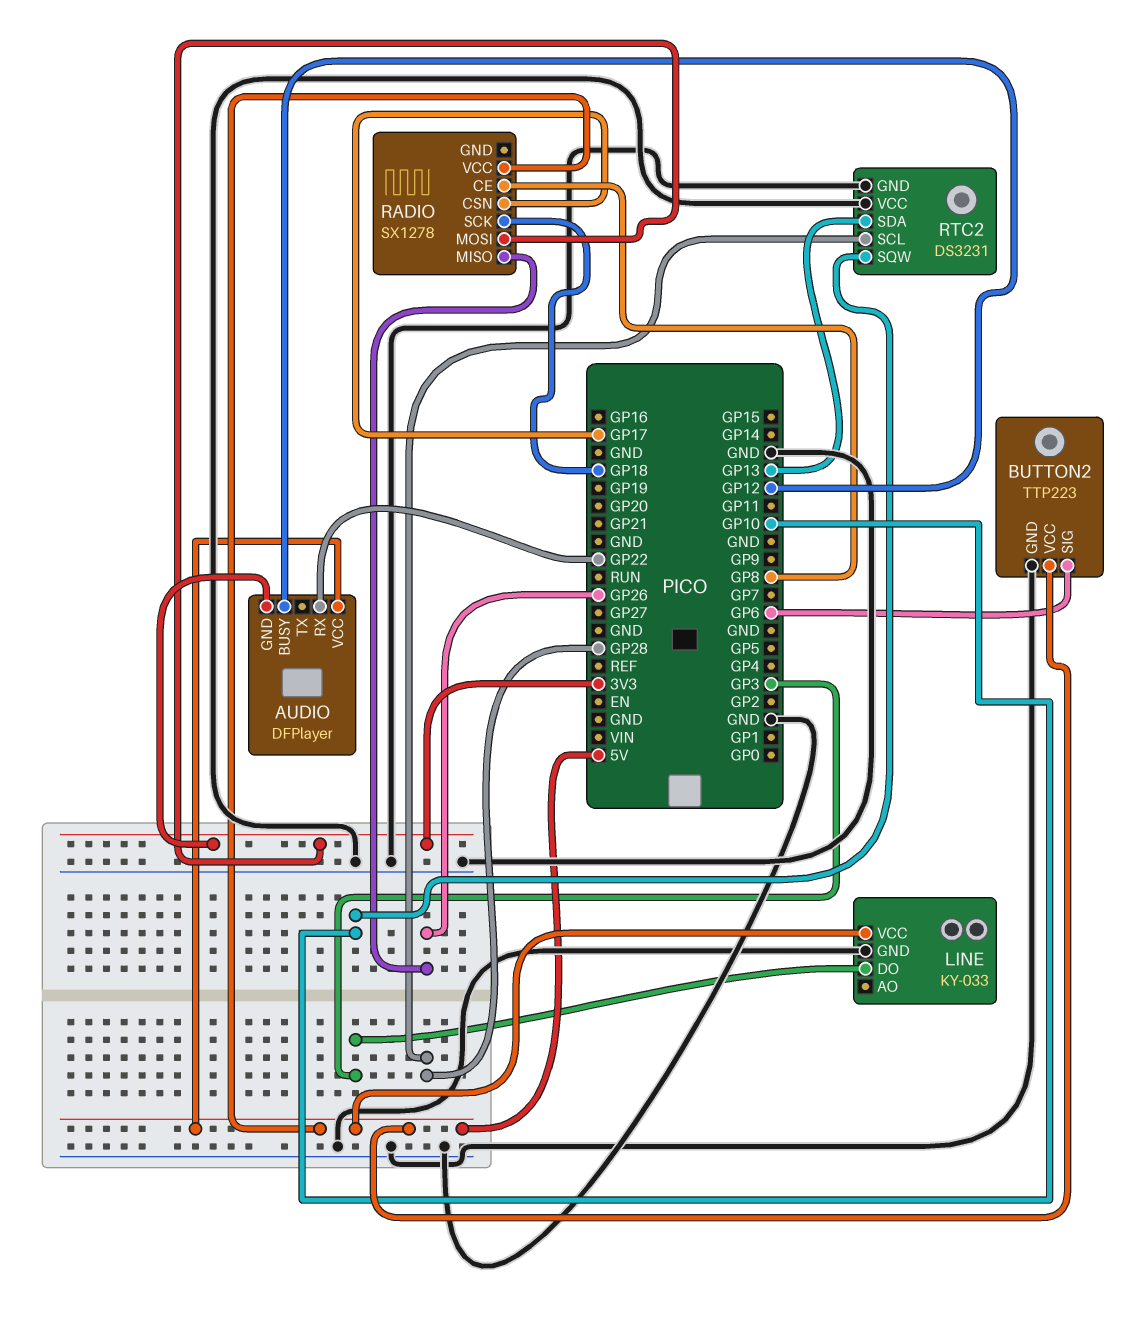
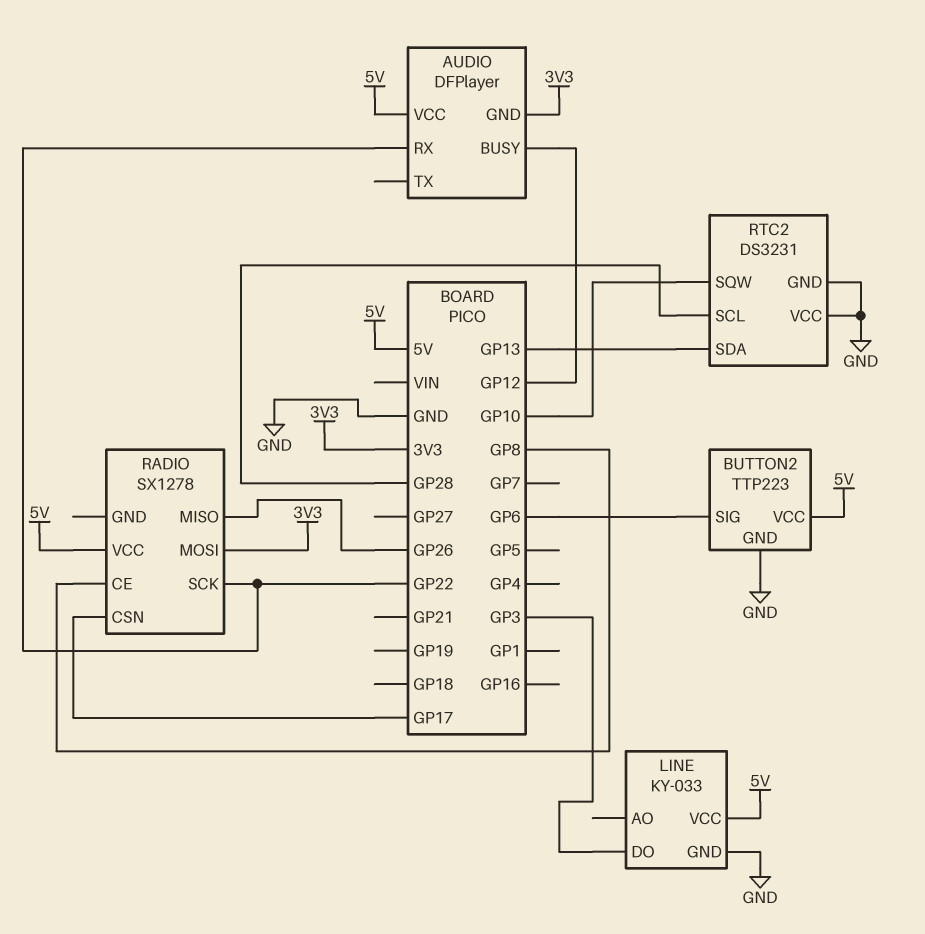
RADIO pin SCK: GP18 -> GP22

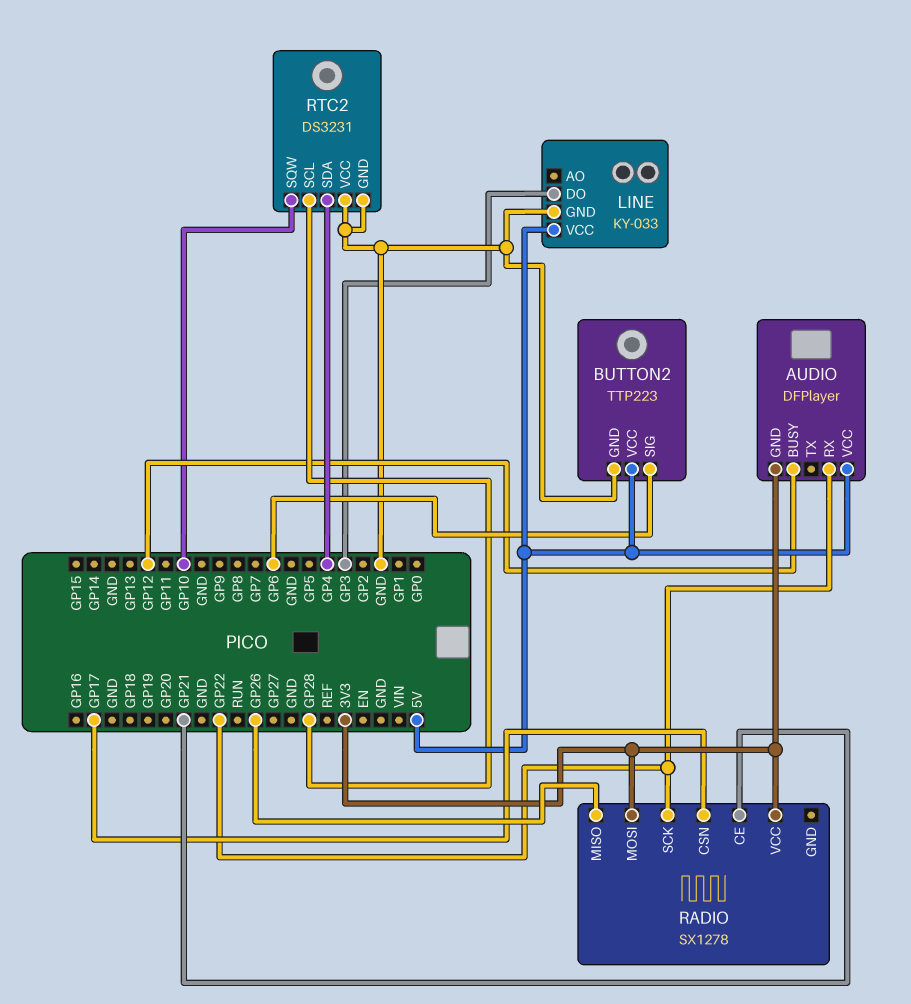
RADIO pin CE: GP8 -> GP21
RADIO pin VCC: 5V -> 3V3
RTC2 pin SDA: GP13 -> GP4

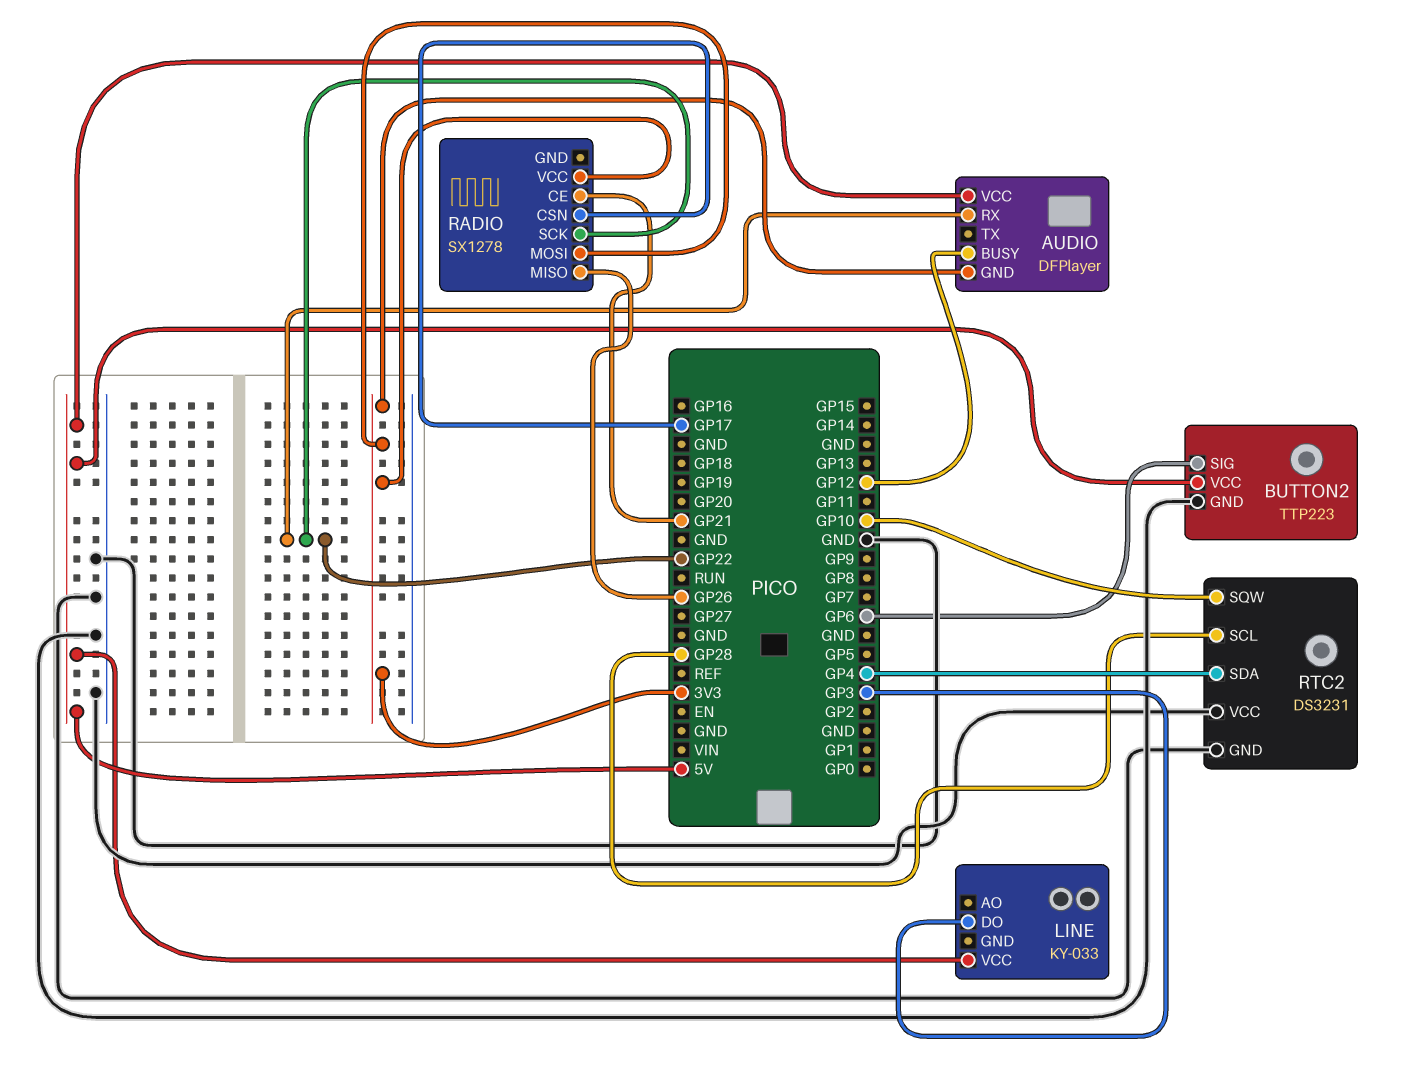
LINE pin GND: GND -> none

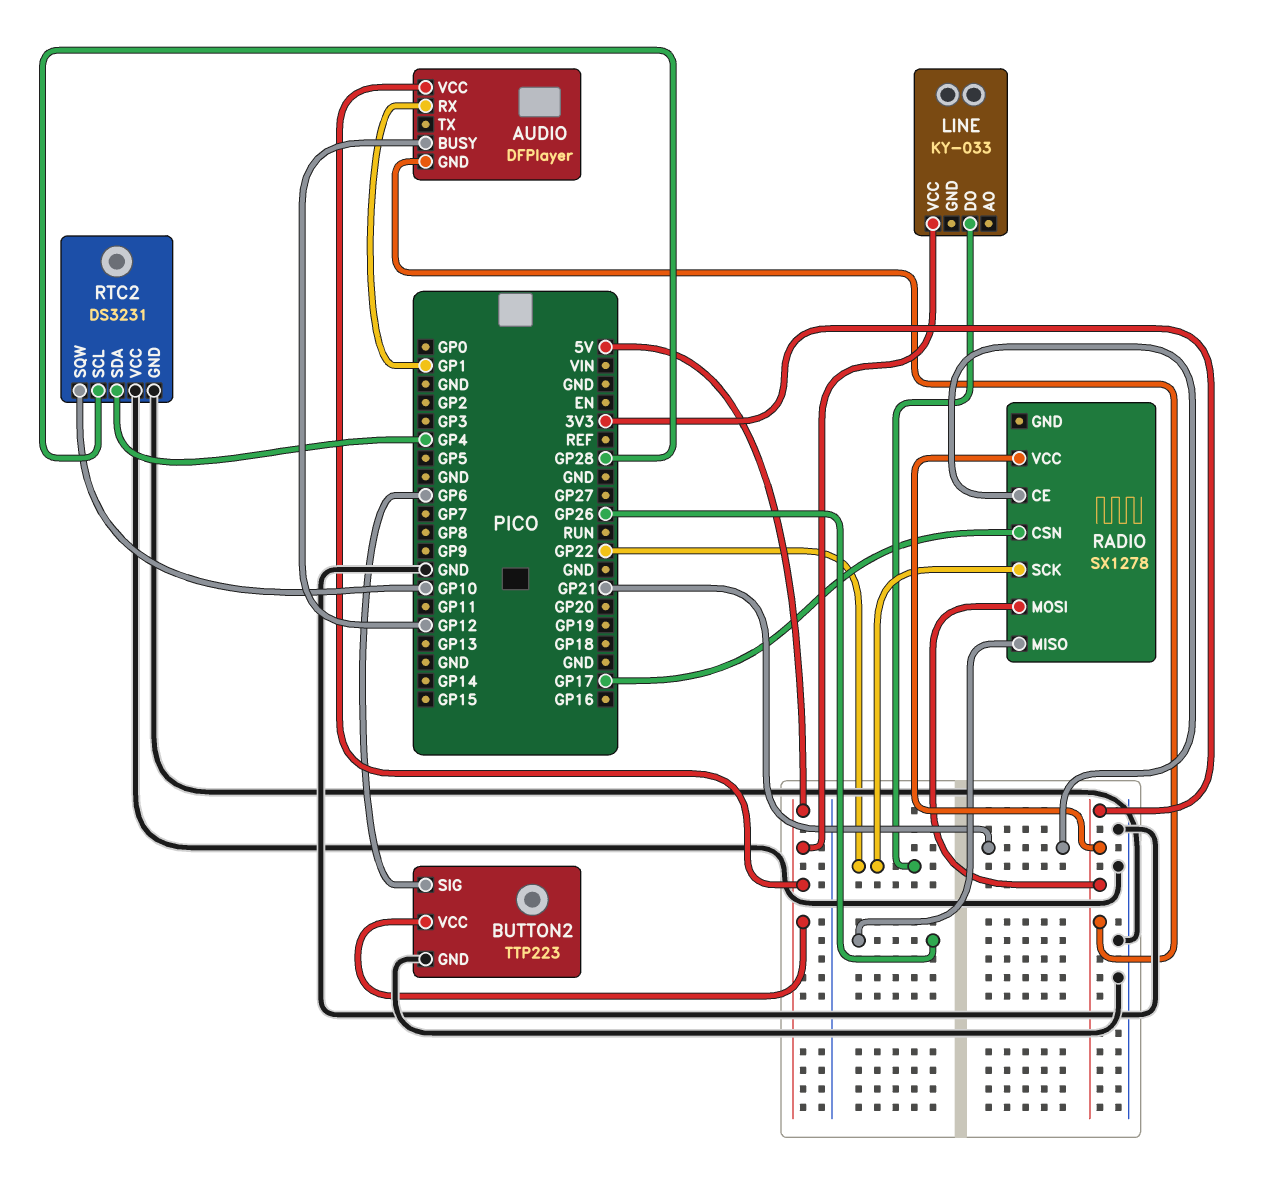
AUDIO pin RX: GP22 -> GP1
LINE pin DO: GP3 -> GP22

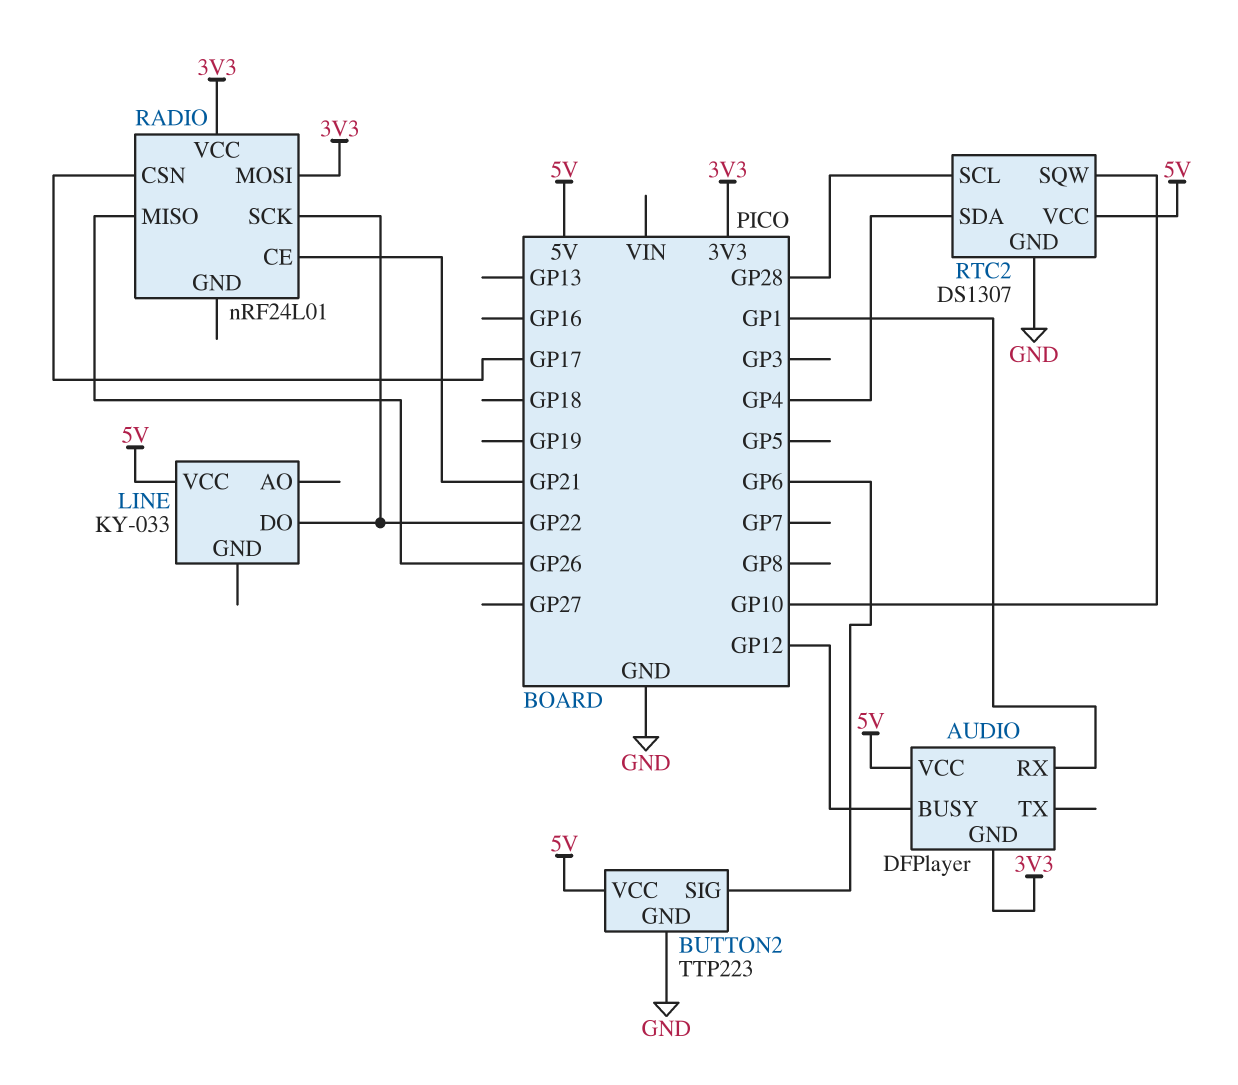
RADIO: SX1278 -> nRF24L01
RTC2: DS3231 -> DS1307
RTC2 pin VCC: GND -> 5V

